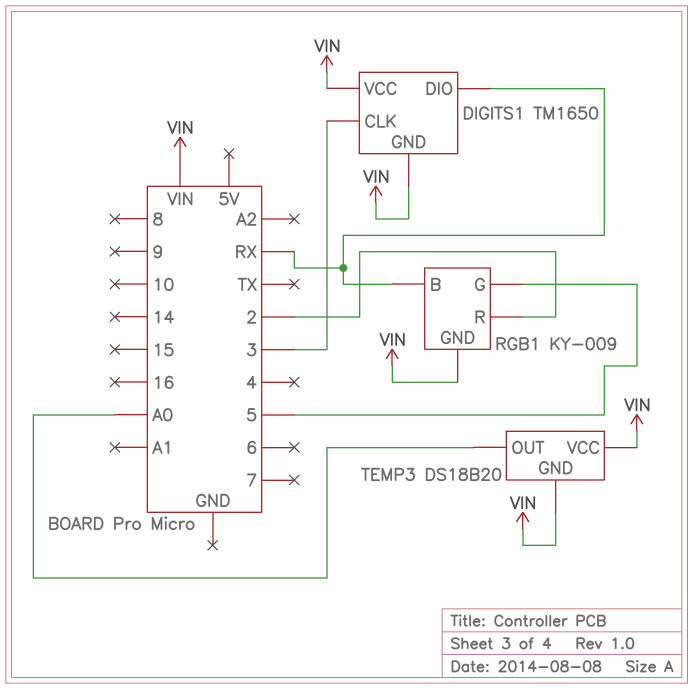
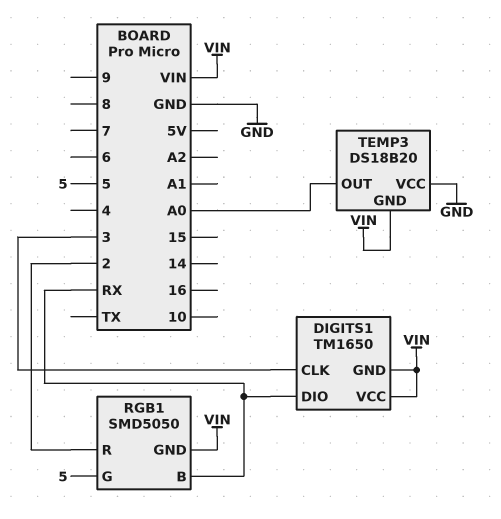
RGB1: KY-009 -> SMD5050
TEMP3 pin VCC: VIN -> GND

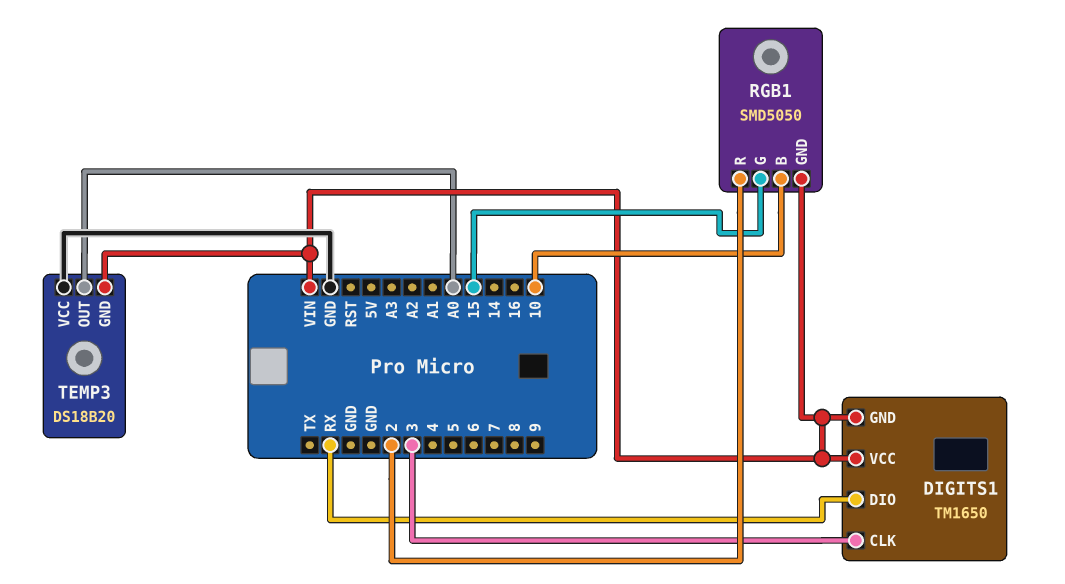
RGB1 pin B: RX -> 10
RGB1 pin G: 5 -> 15

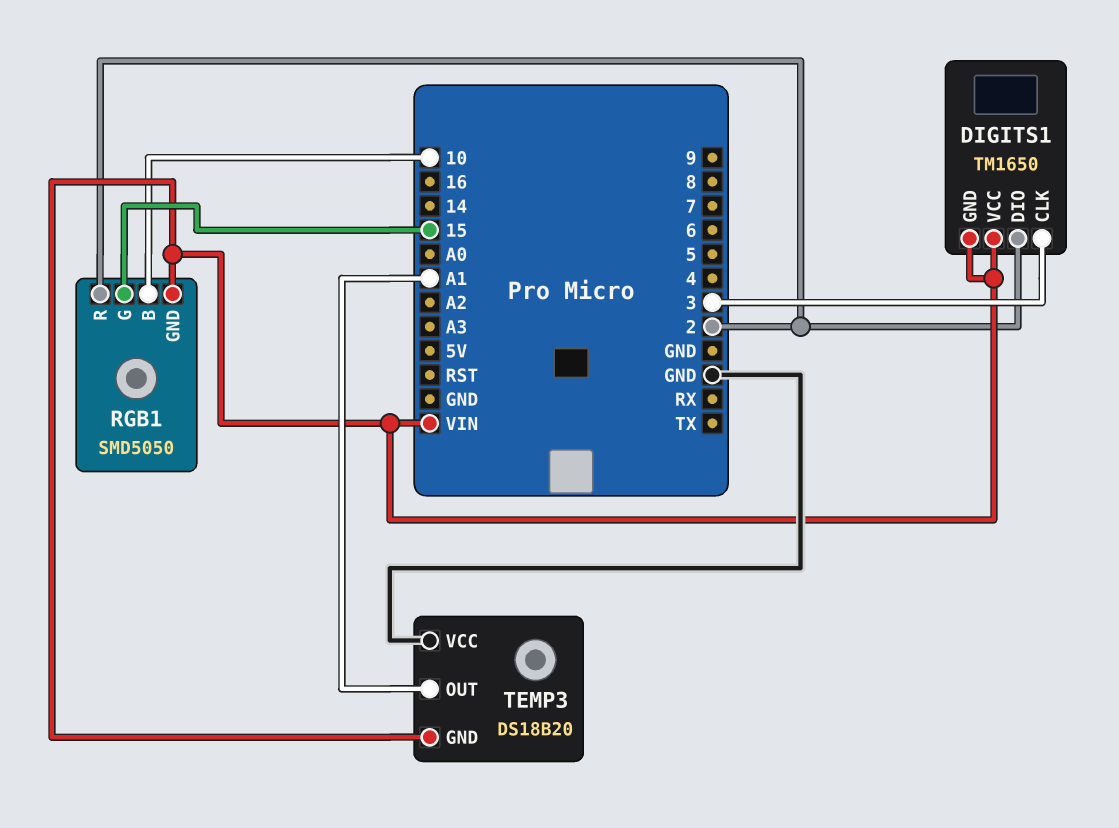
DIGITS1 pin DIO: RX -> 2
TEMP3 pin OUT: A0 -> A1

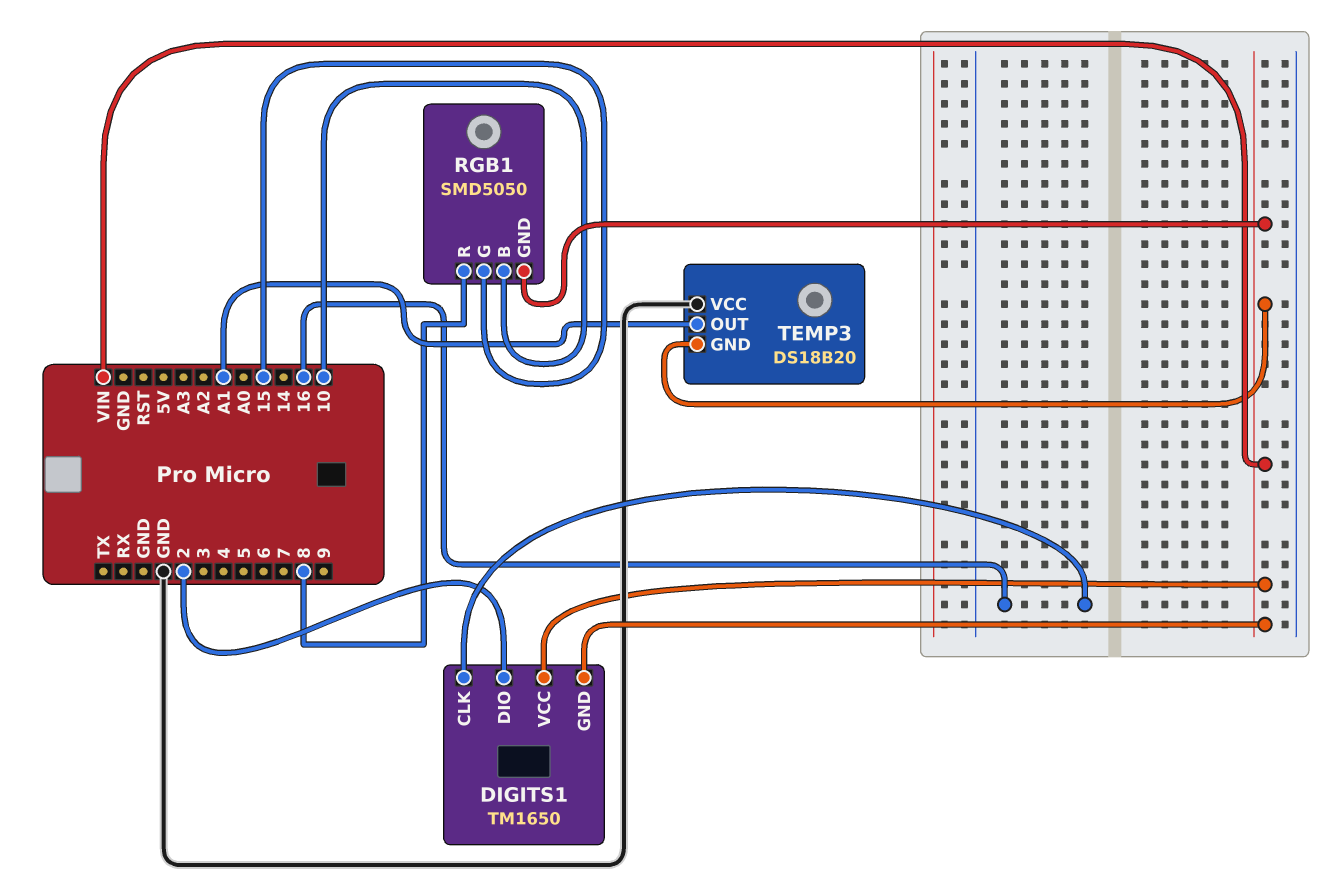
DIGITS1 pin CLK: 3 -> 16
RGB1 pin R: 2 -> 8

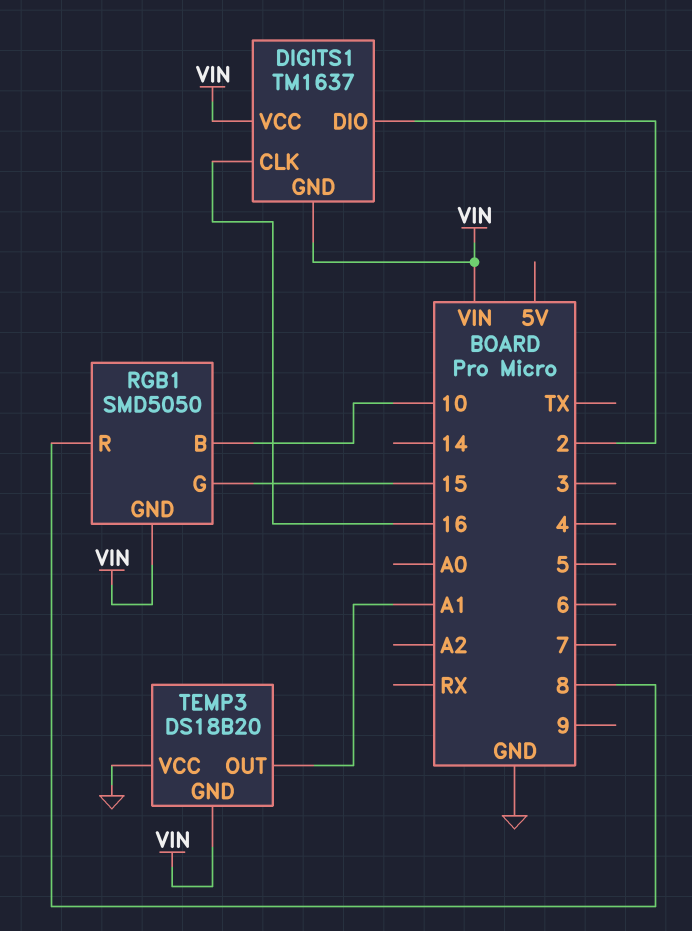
DIGITS1: TM1650 -> TM1637

